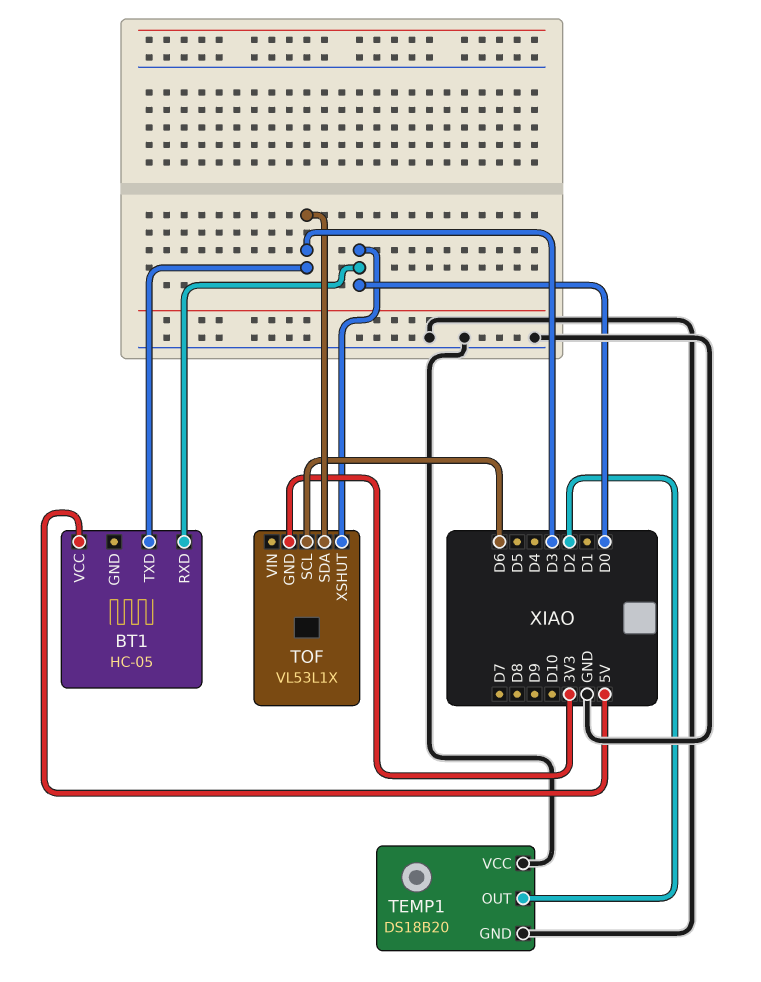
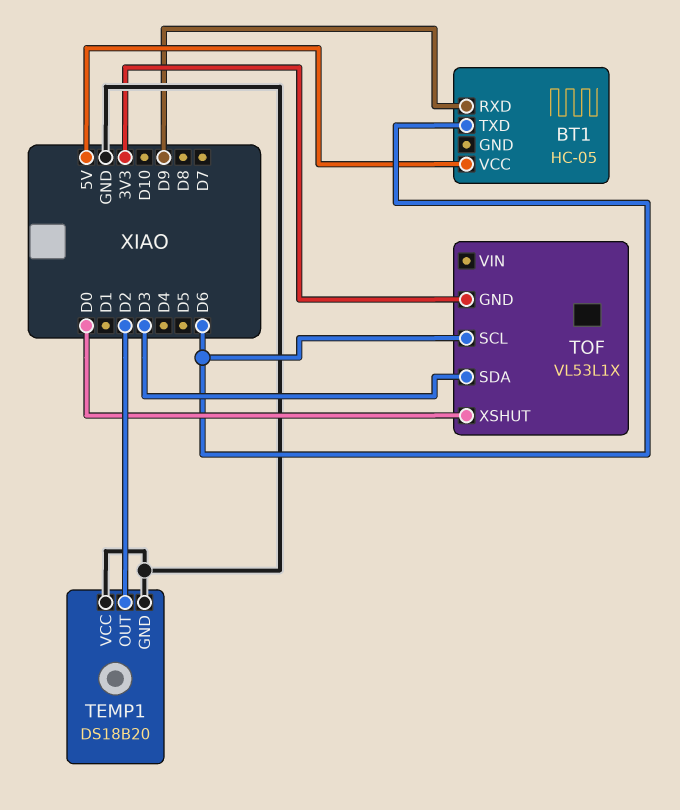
BT1 pin RXD: D0 -> D9
BT1 pin TXD: D3 -> D6

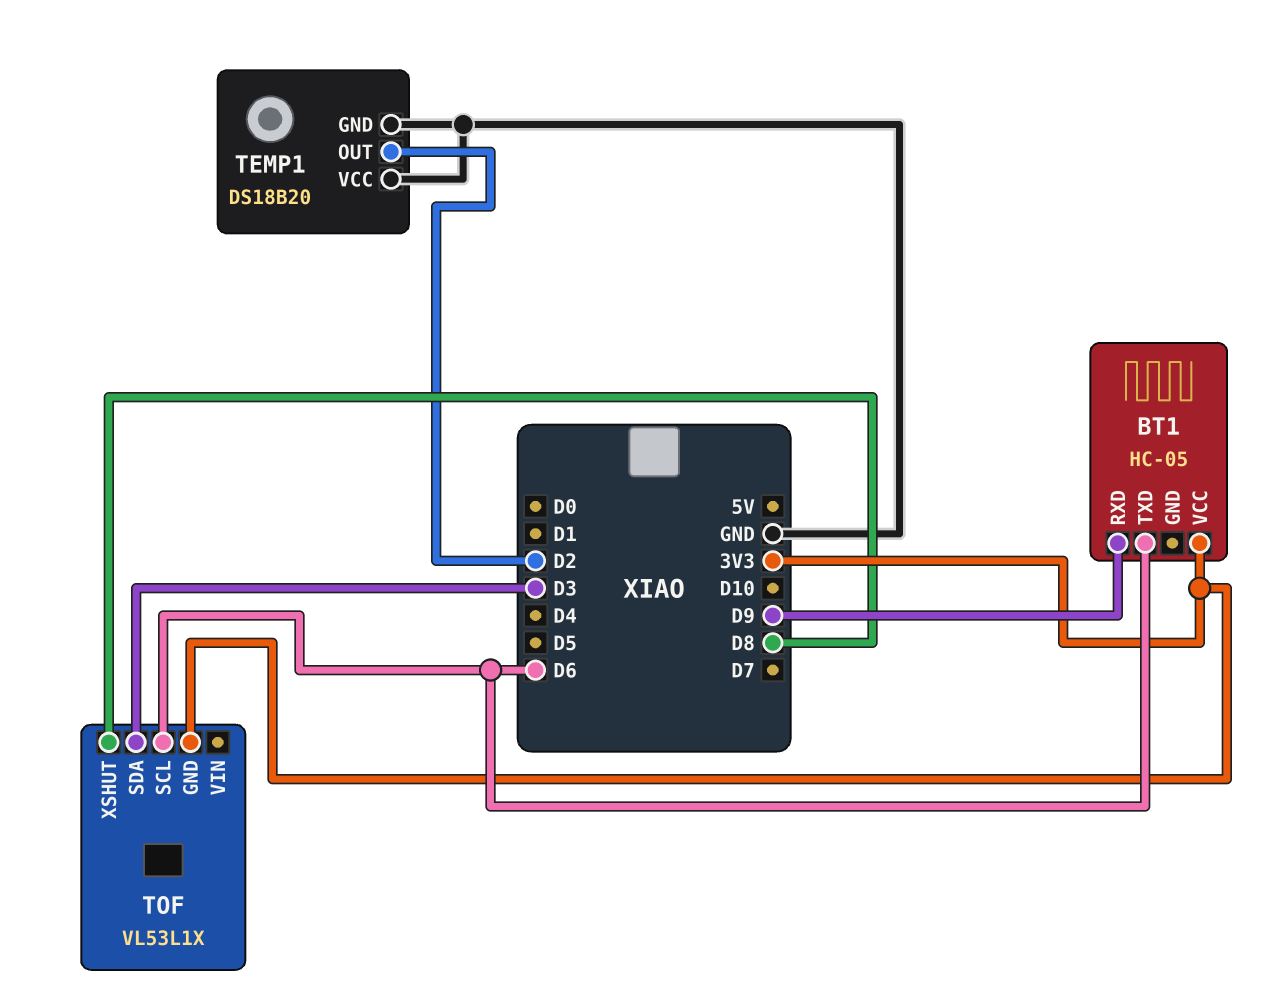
BT1 pin VCC: 5V -> 3V3
TOF pin XSHUT: D0 -> D8

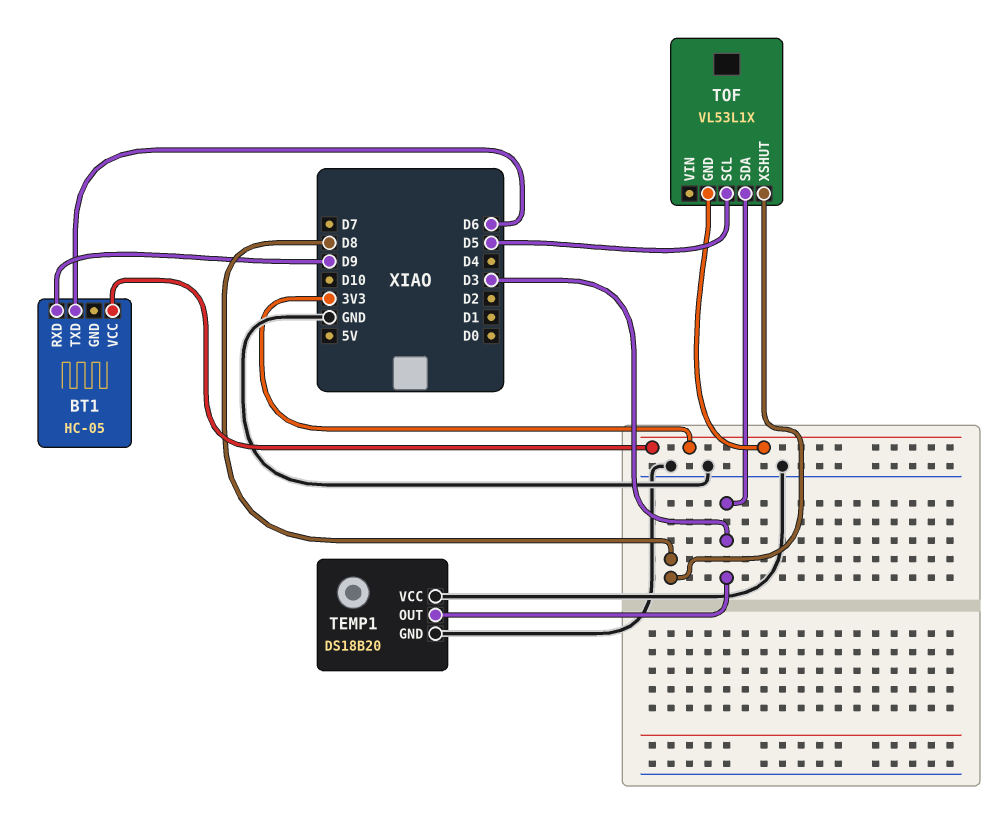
TEMP1 pin OUT: D2 -> D3
TOF pin SCL: D6 -> D5

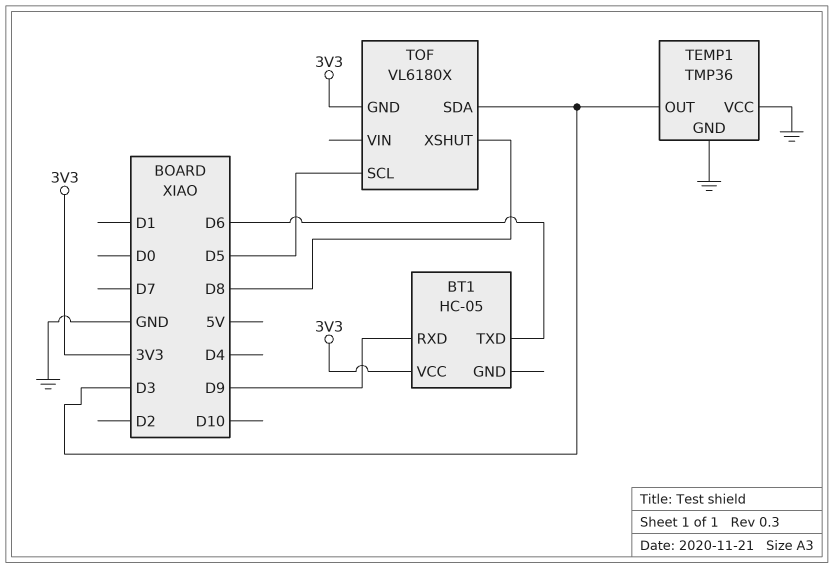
TEMP1: DS18B20 -> TMP36
TOF: VL53L1X -> VL6180X

